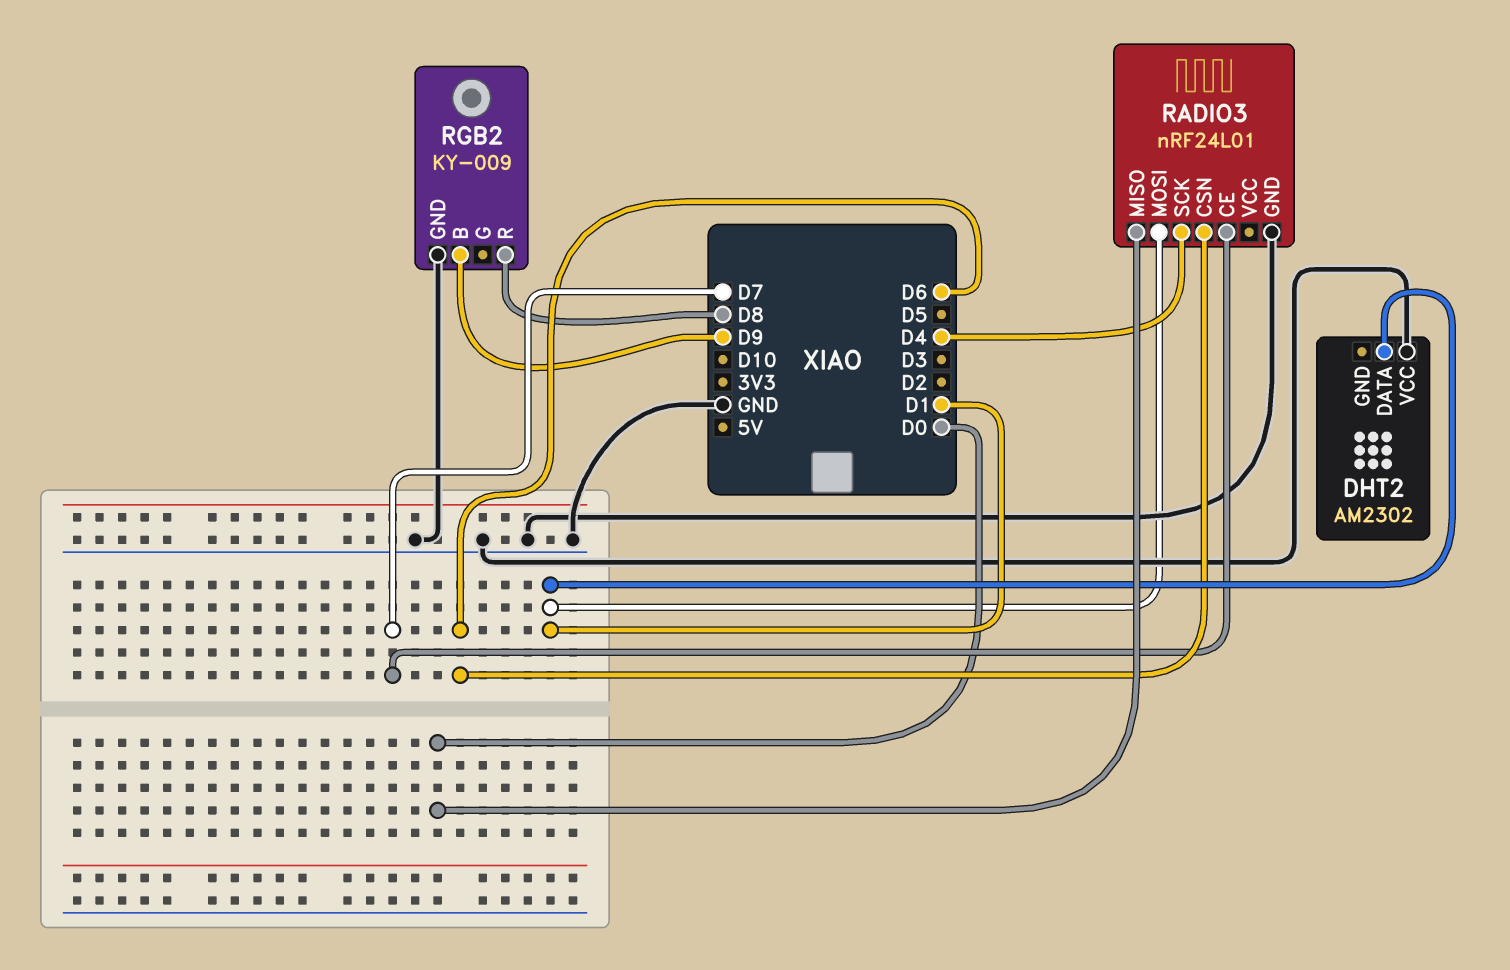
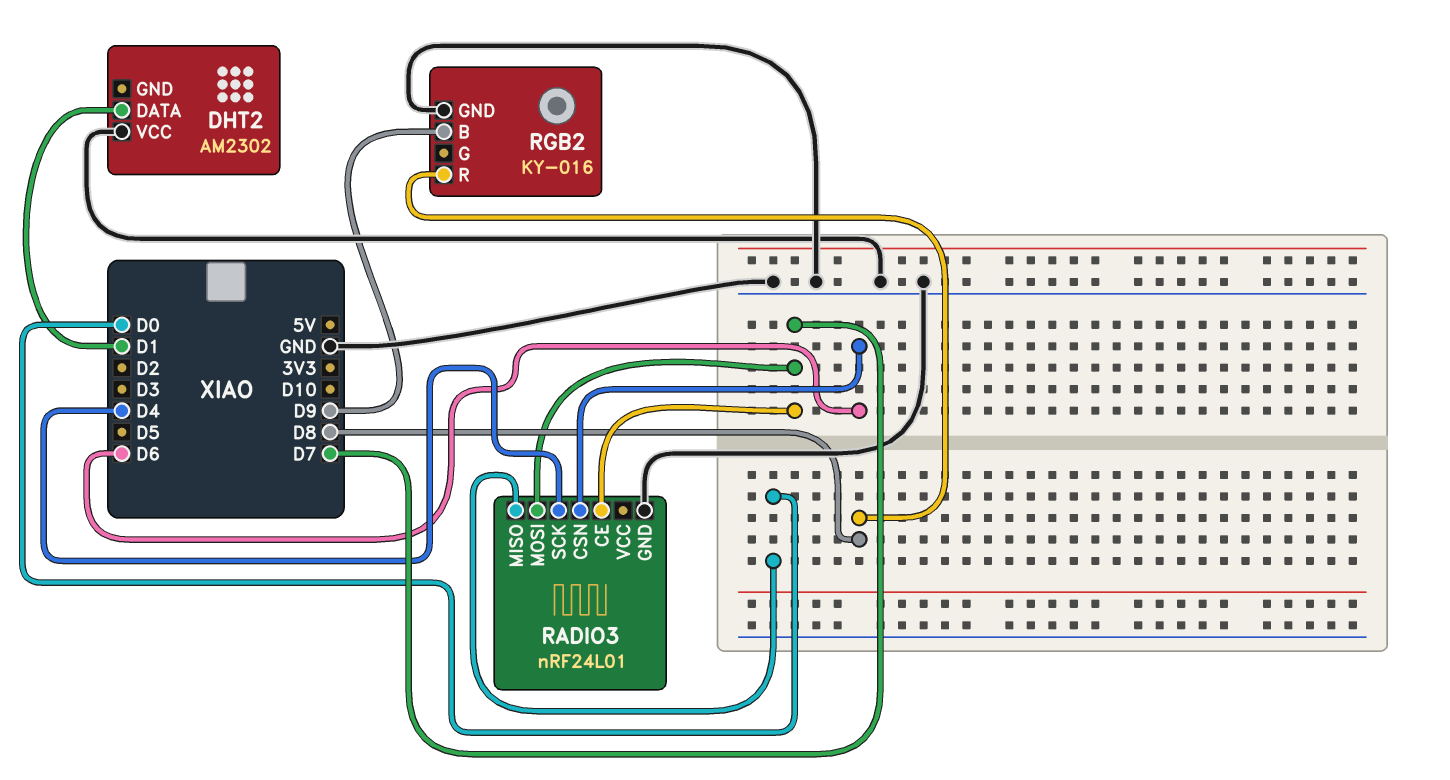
RADIO3 pin MOSI: D1 -> D7
RGB2: KY-009 -> KY-016

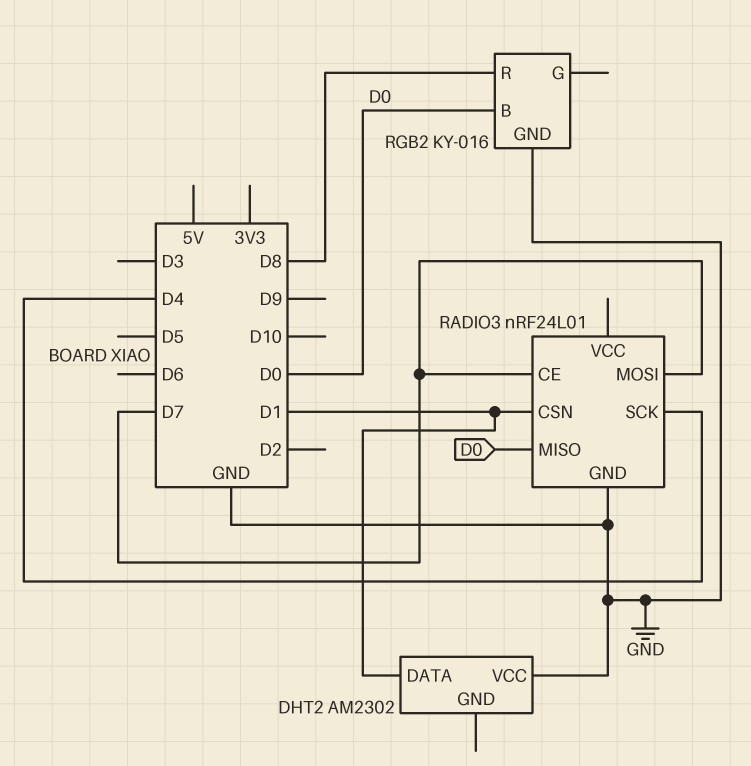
RADIO3 pin CSN: D6 -> D1
RGB2 pin B: D9 -> D0

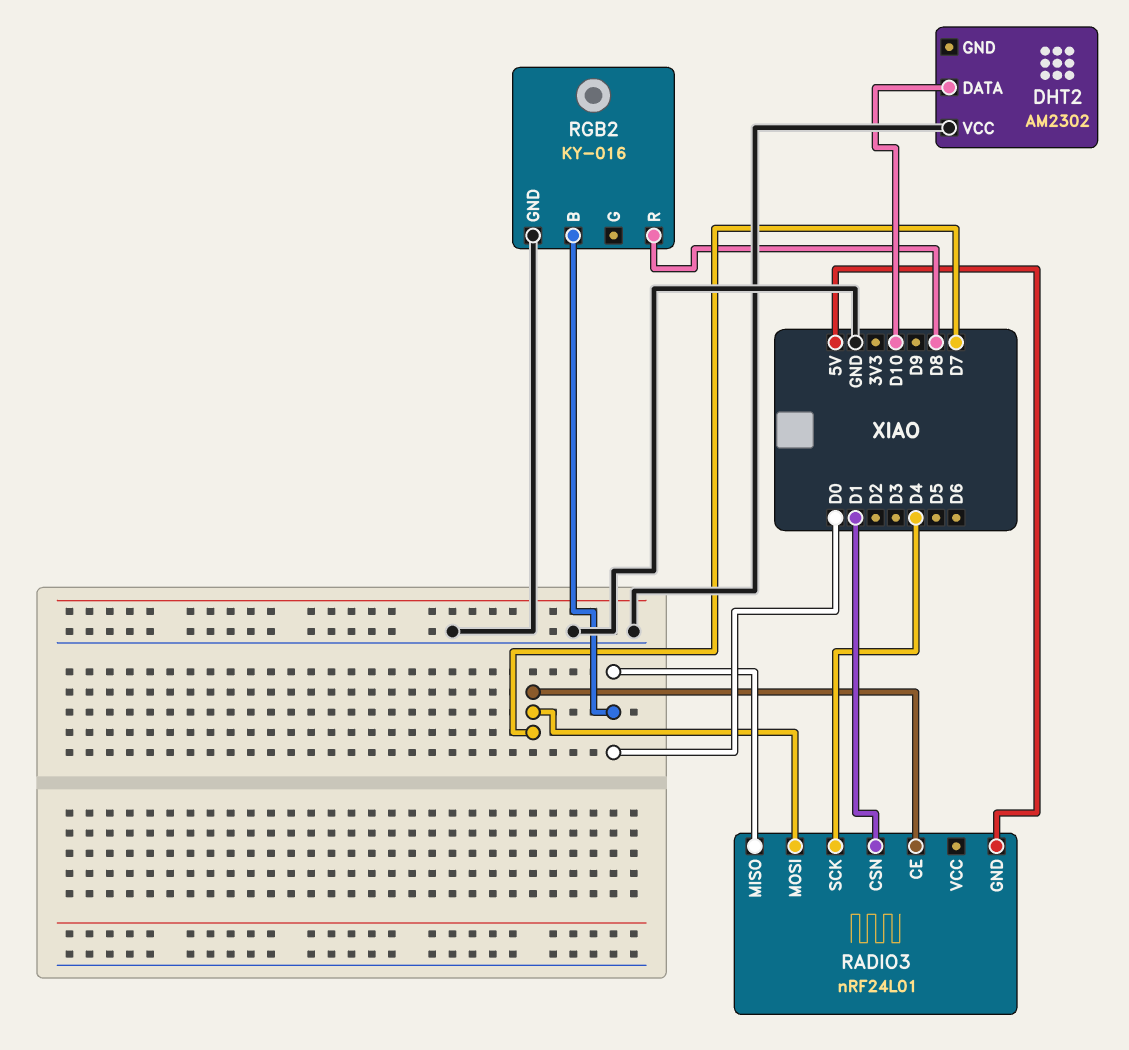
DHT2 pin DATA: D1 -> D10
RADIO3 pin GND: GND -> 5V

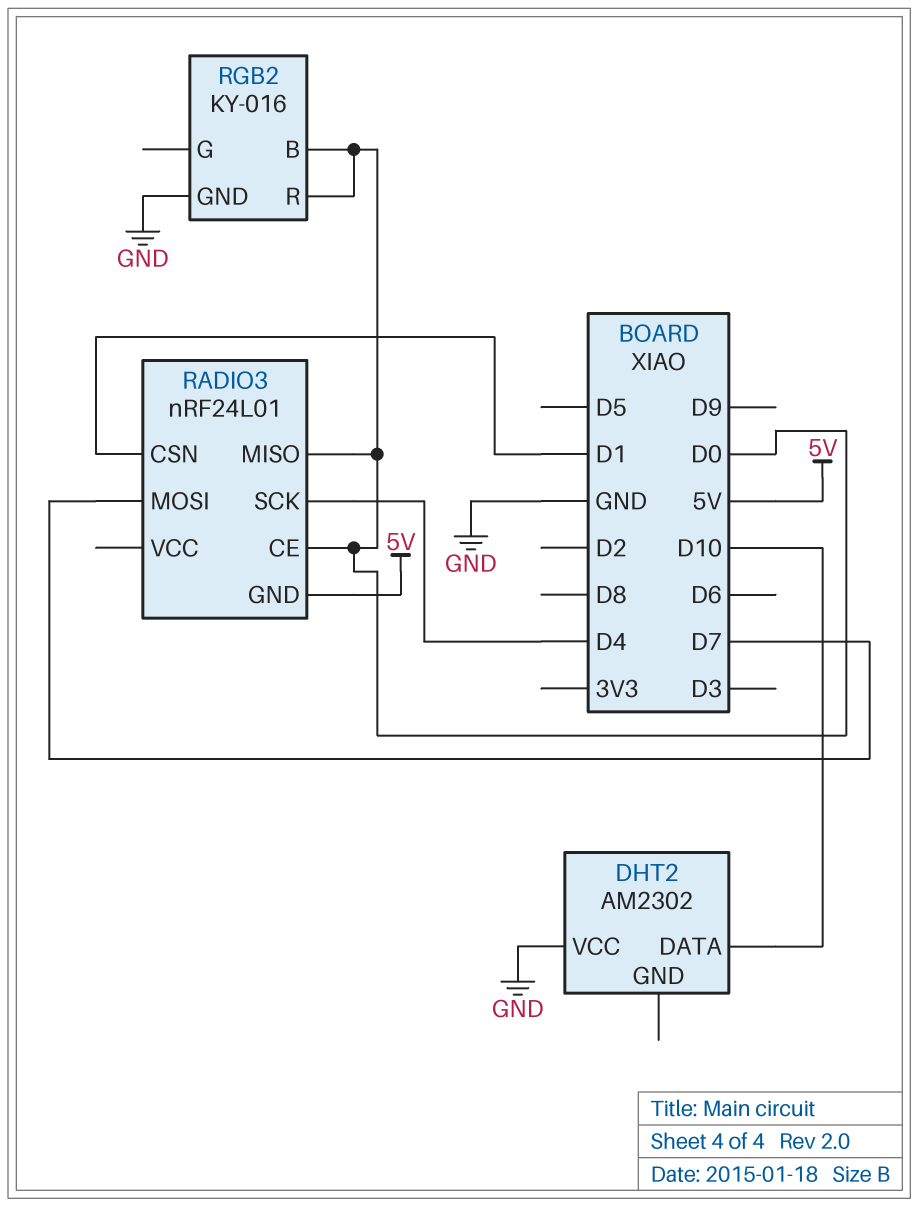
RADIO3 pin CE: D7 -> D0
RGB2 pin R: D8 -> D0

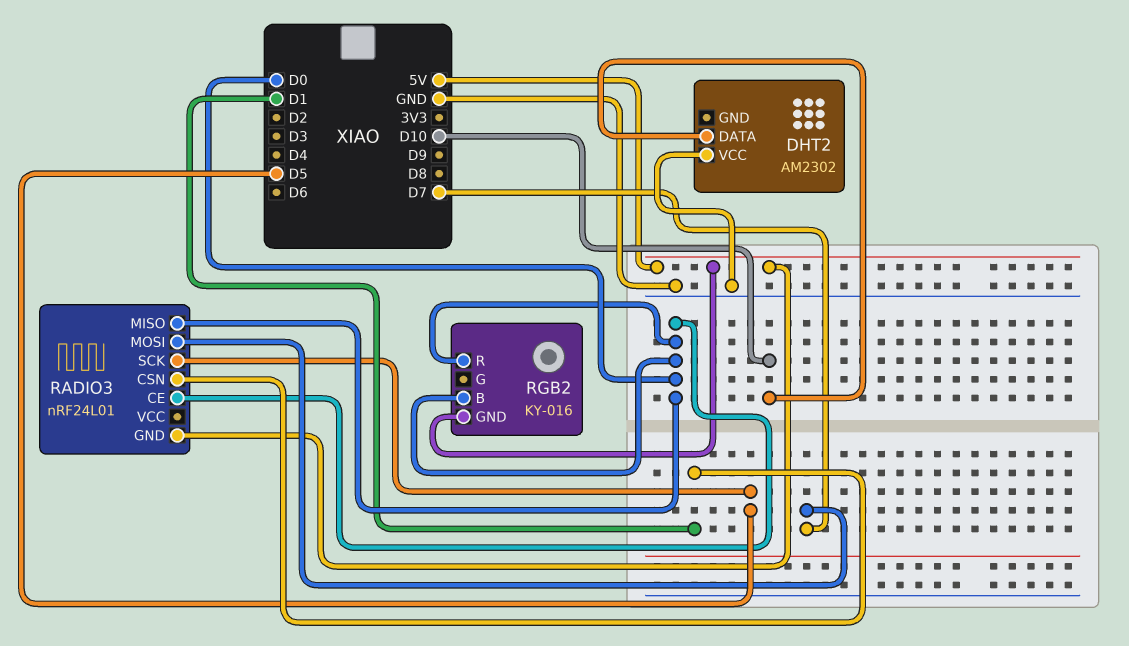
RADIO3 pin SCK: D4 -> D5
RGB2 pin GND: GND -> 5V

